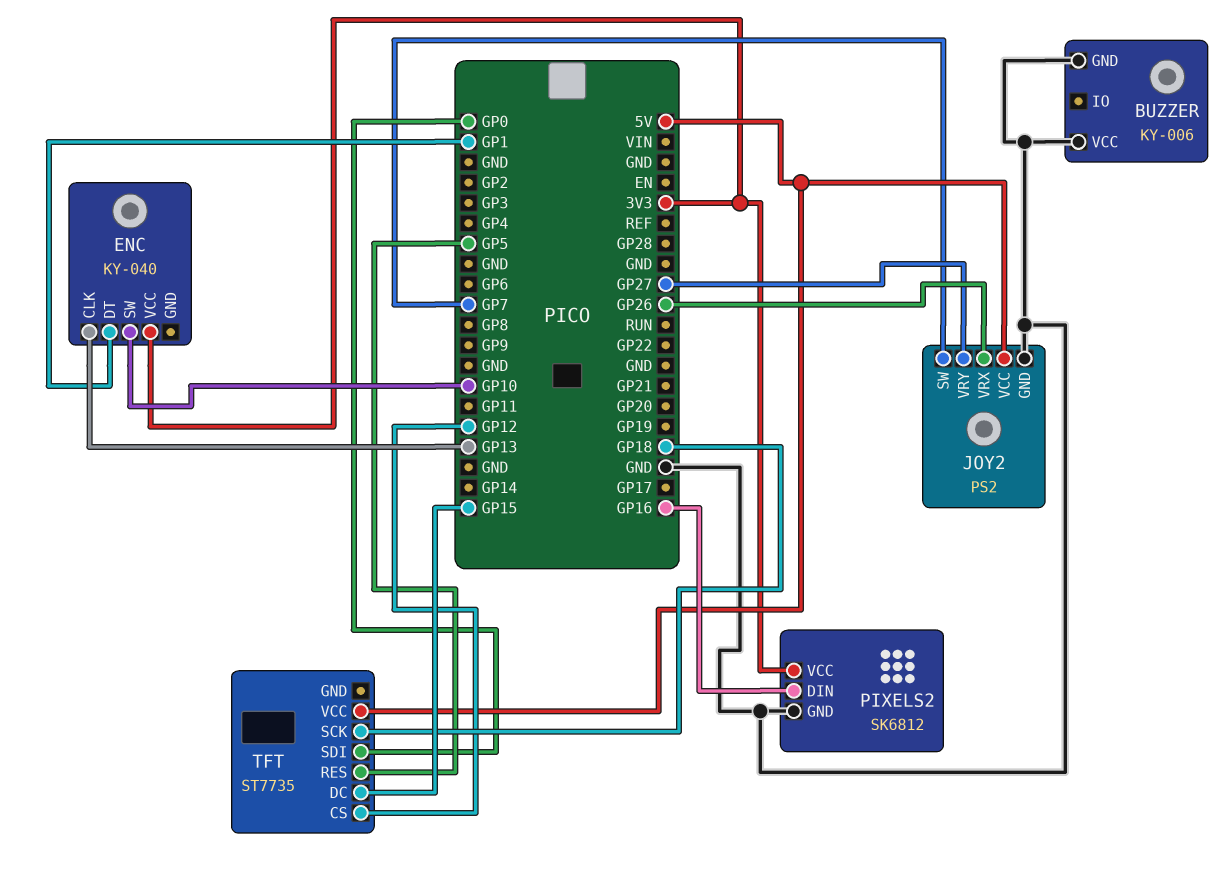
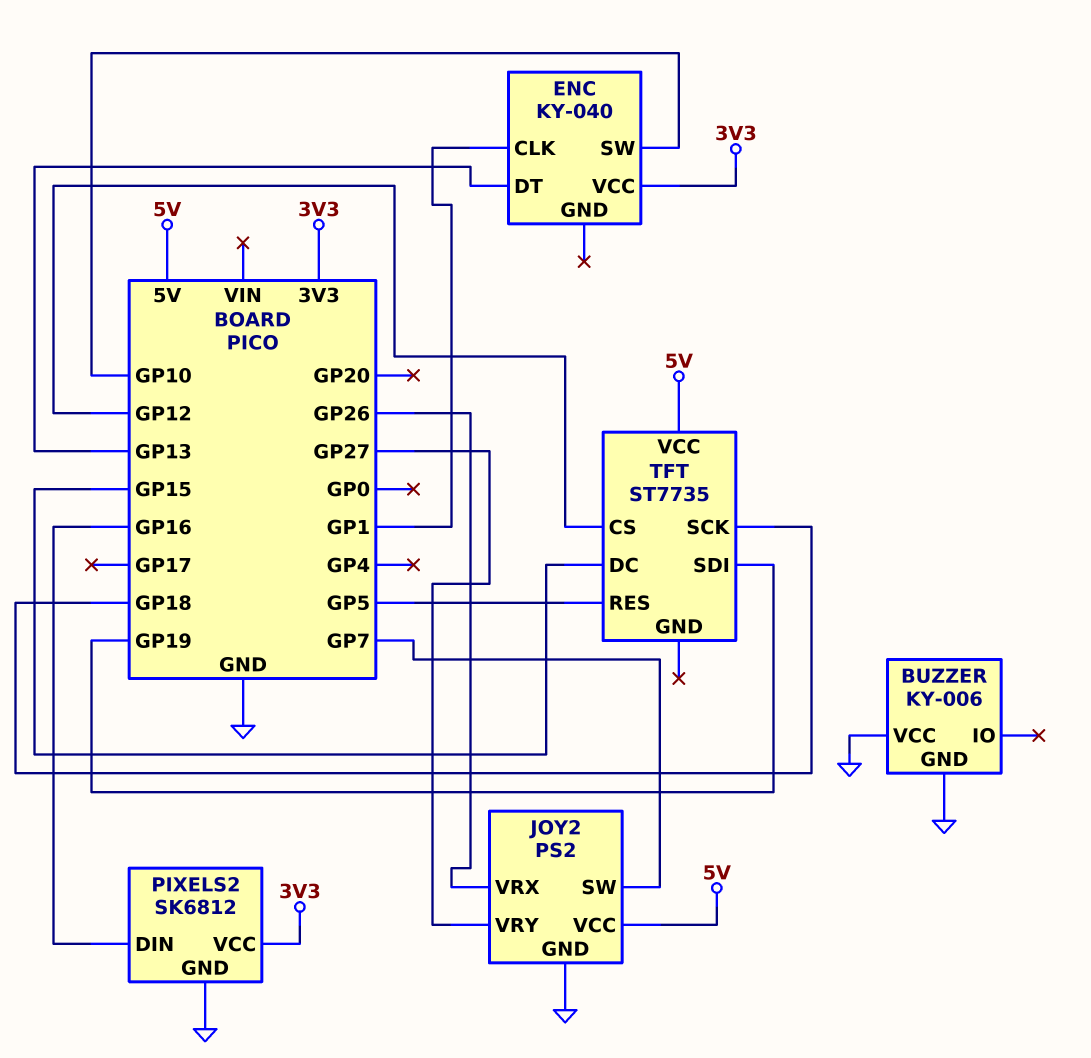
ENC pin CLK: GP13 -> GP1
ENC pin DT: GP1 -> GP13
TFT pin SDI: GP0 -> GP19

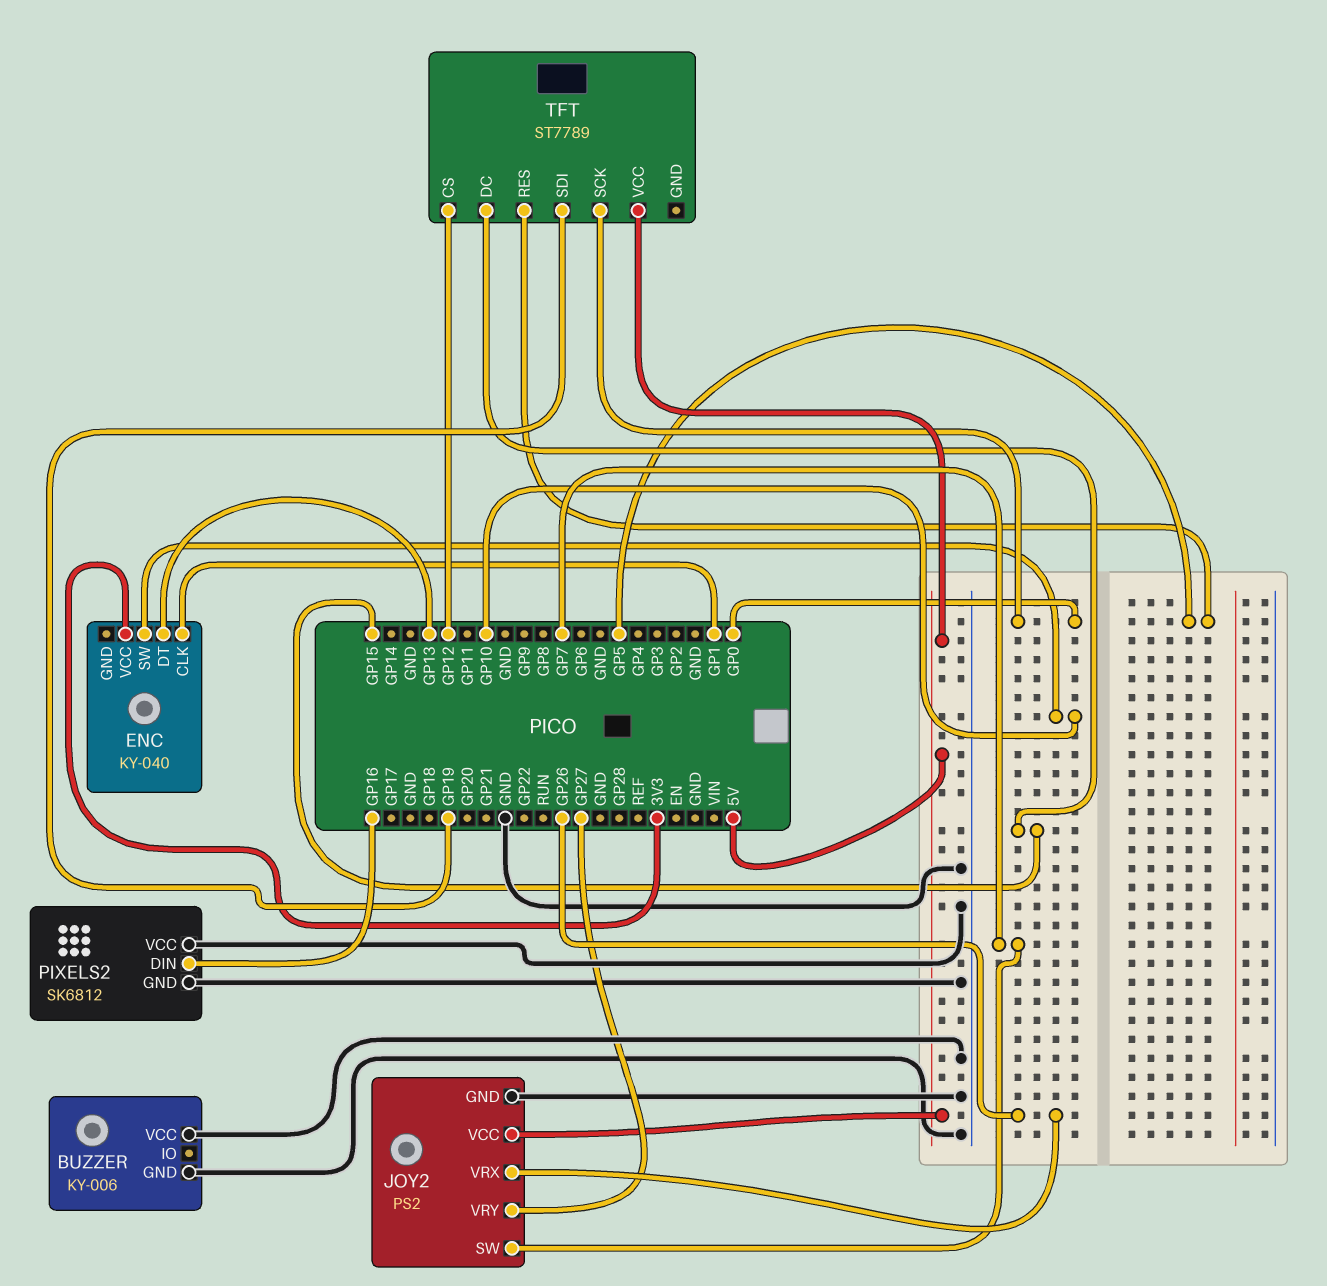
PIXELS2 pin VCC: 3V3 -> GND
TFT: ST7735 -> ST7789
TFT pin SCK: GP18 -> GP0

